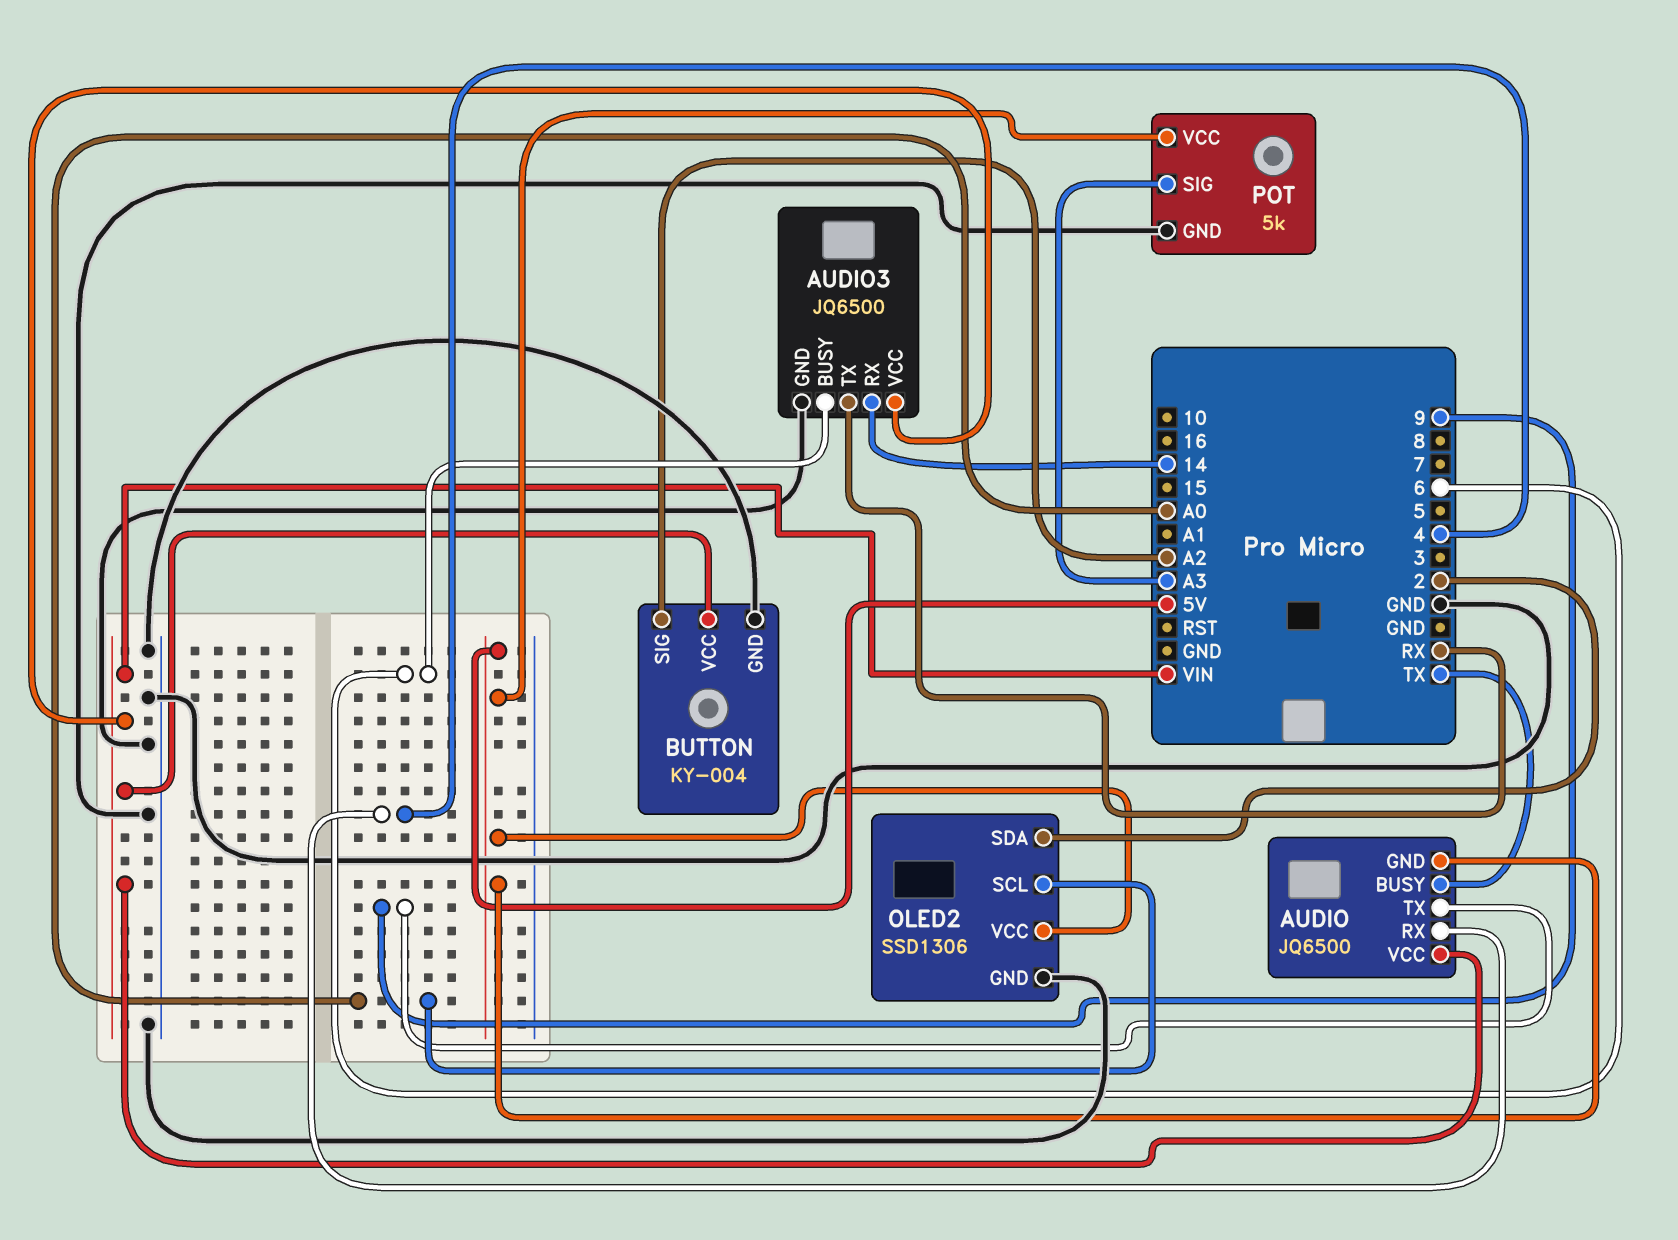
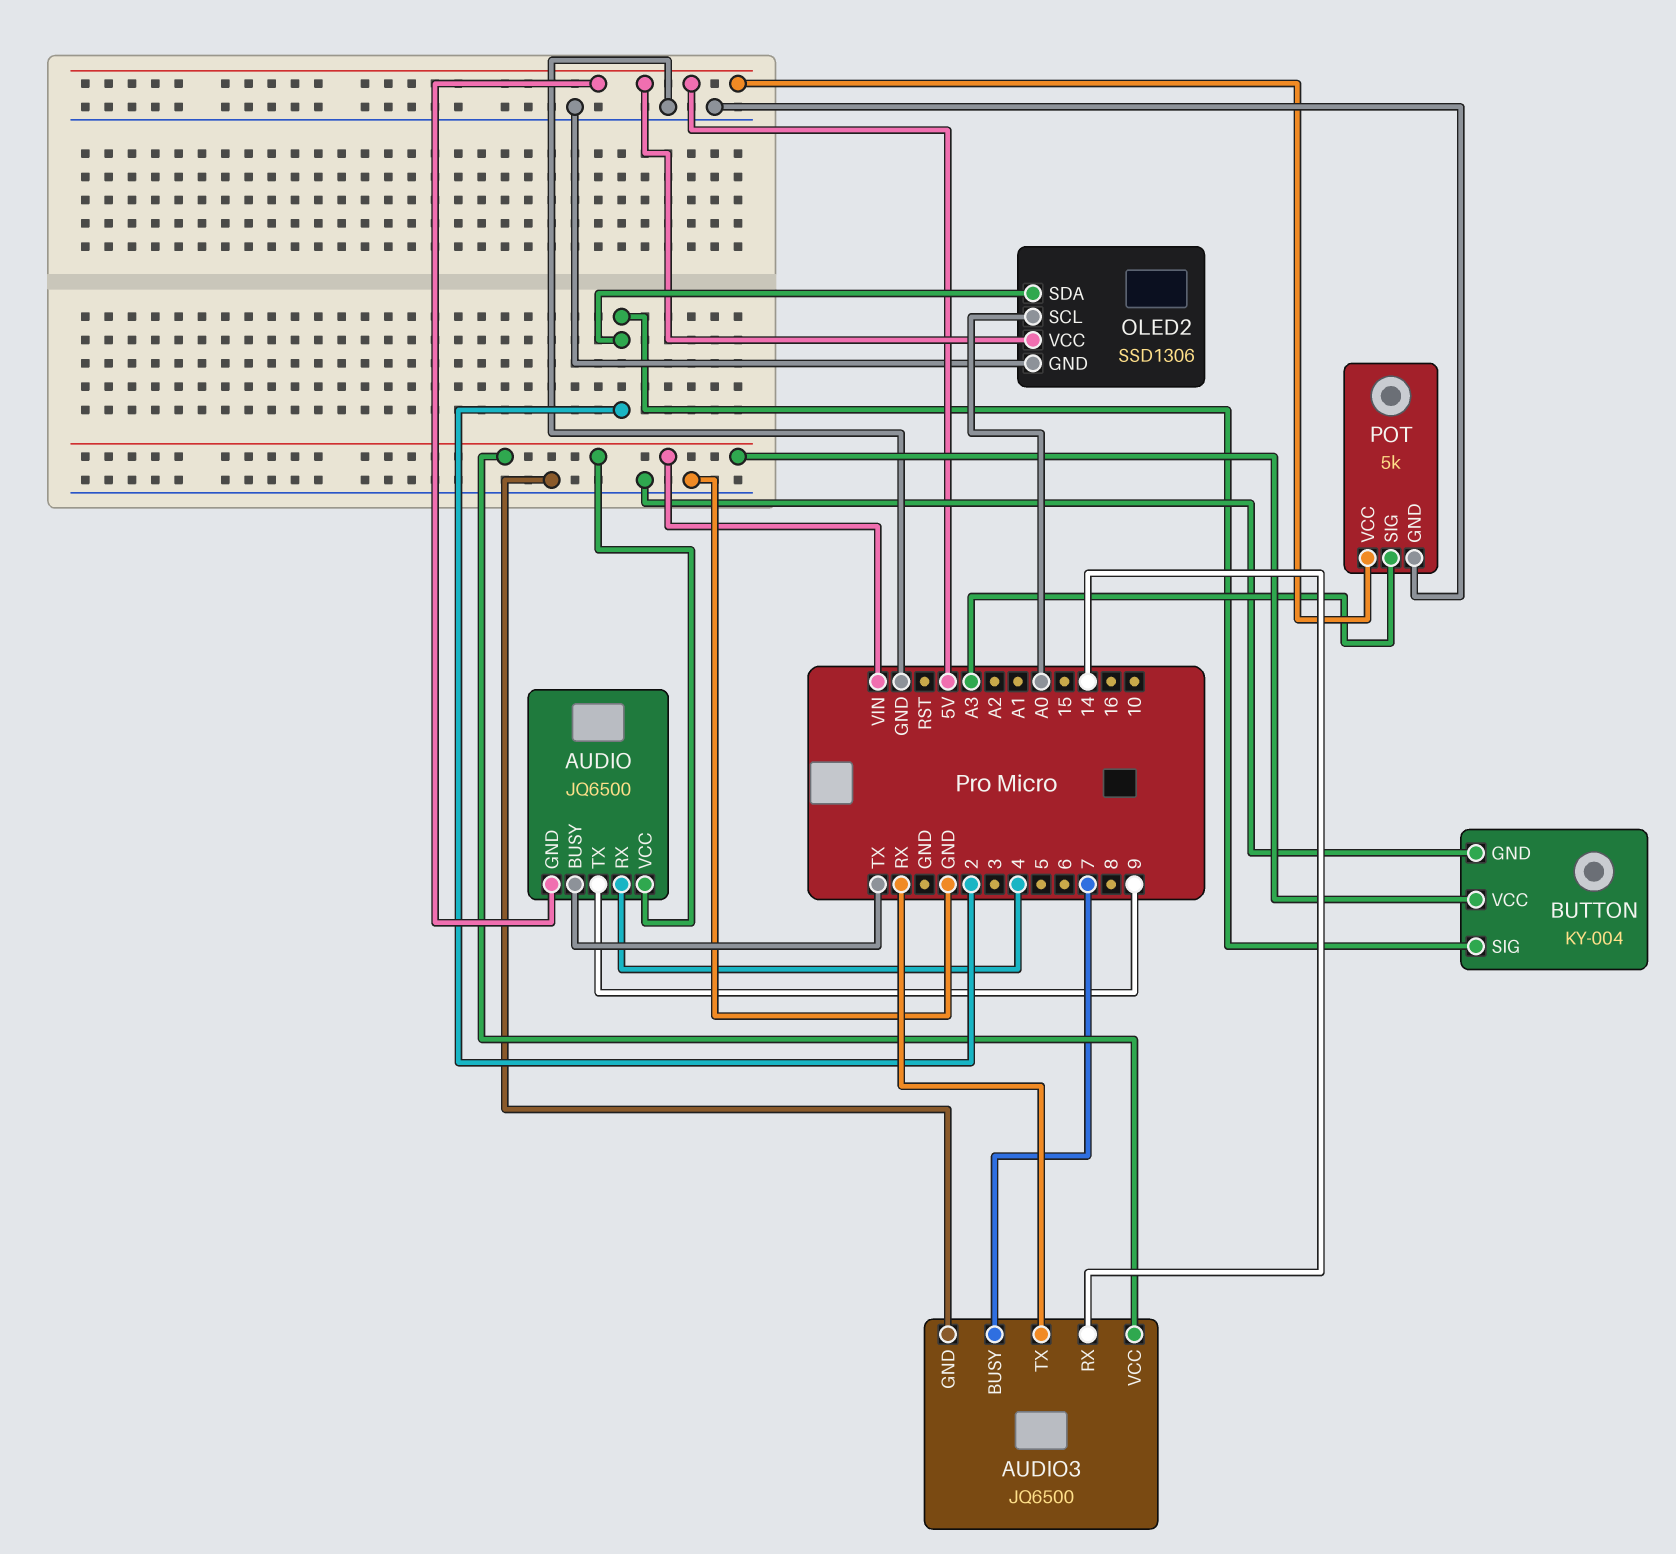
AUDIO3 pin BUSY: 6 -> 7
BUTTON pin SIG: A2 -> 2

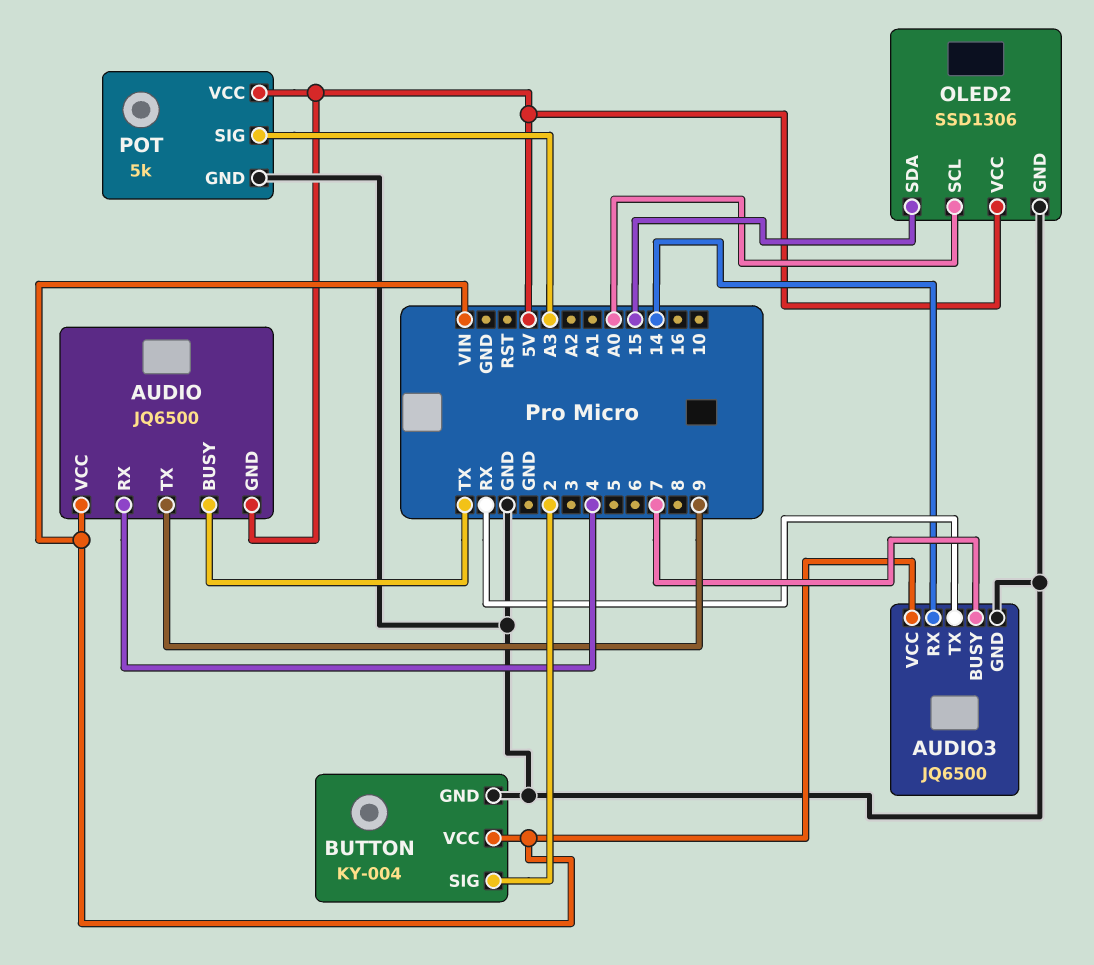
OLED2 pin SDA: 2 -> 15

